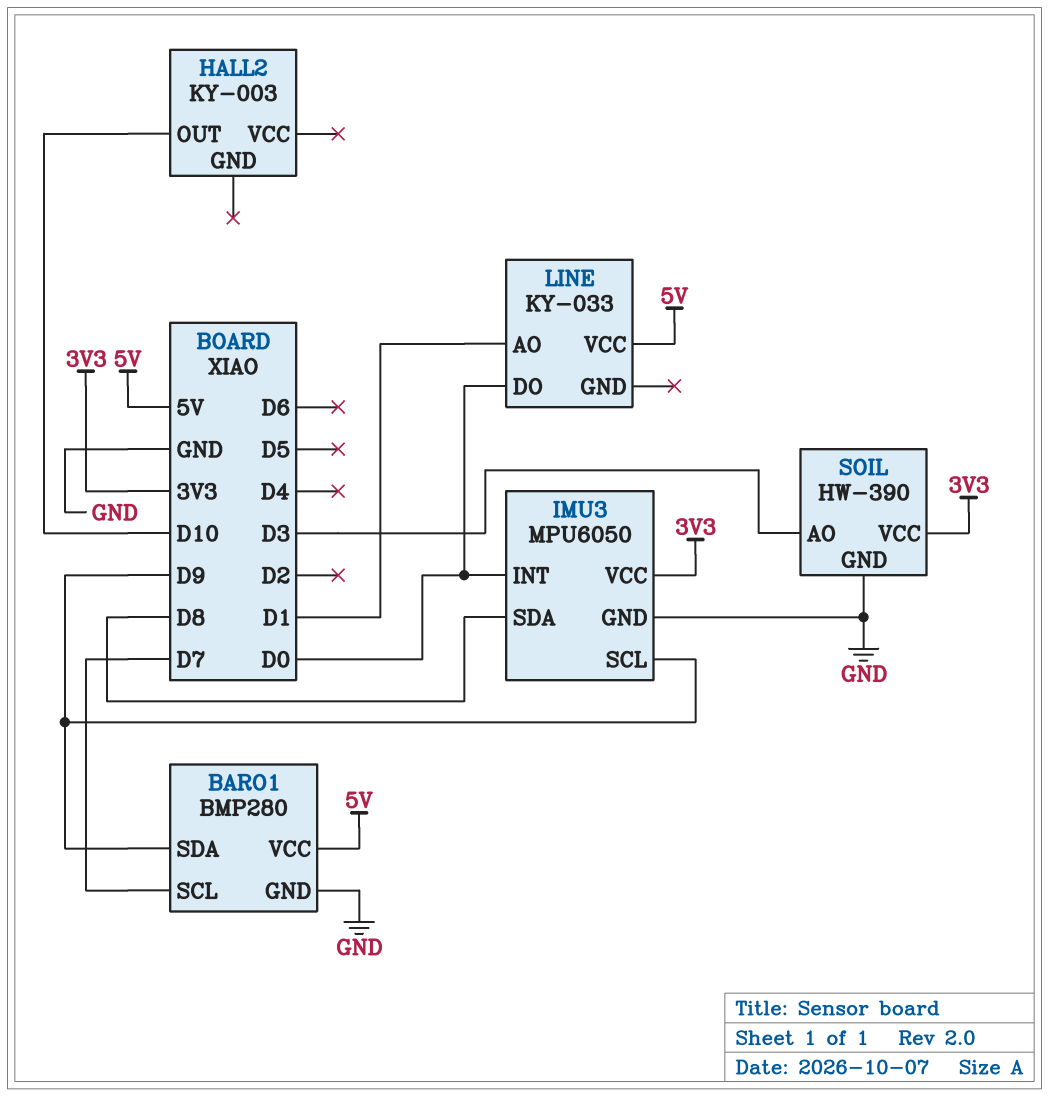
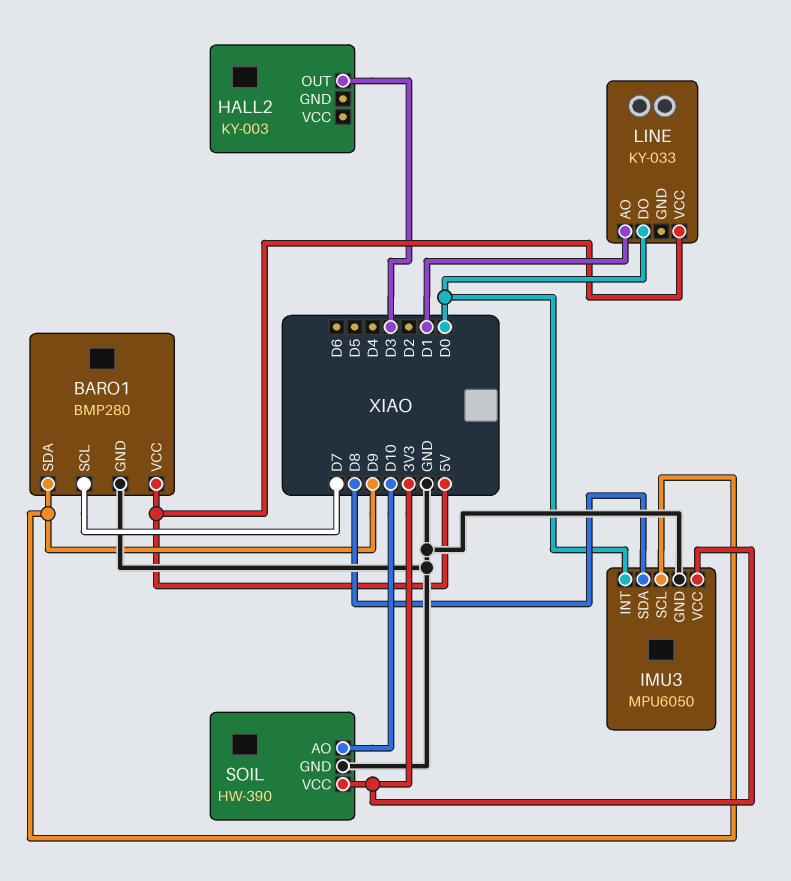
HALL2 pin OUT: D10 -> D3
SOIL pin AO: D3 -> D10

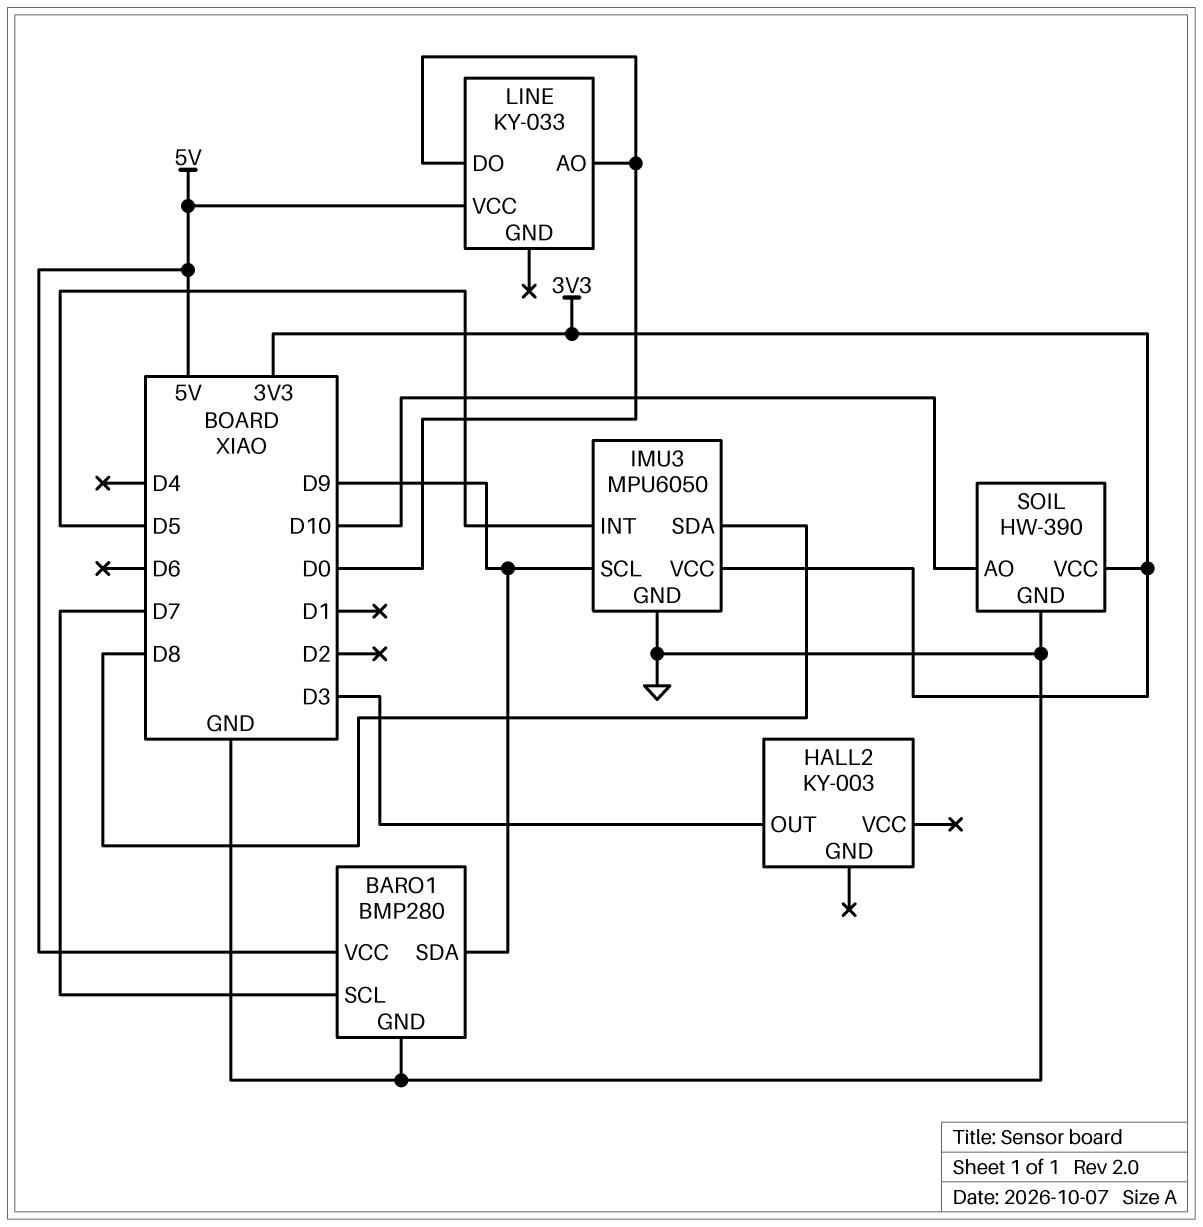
IMU3 pin INT: D0 -> D5
LINE pin AO: D1 -> D0

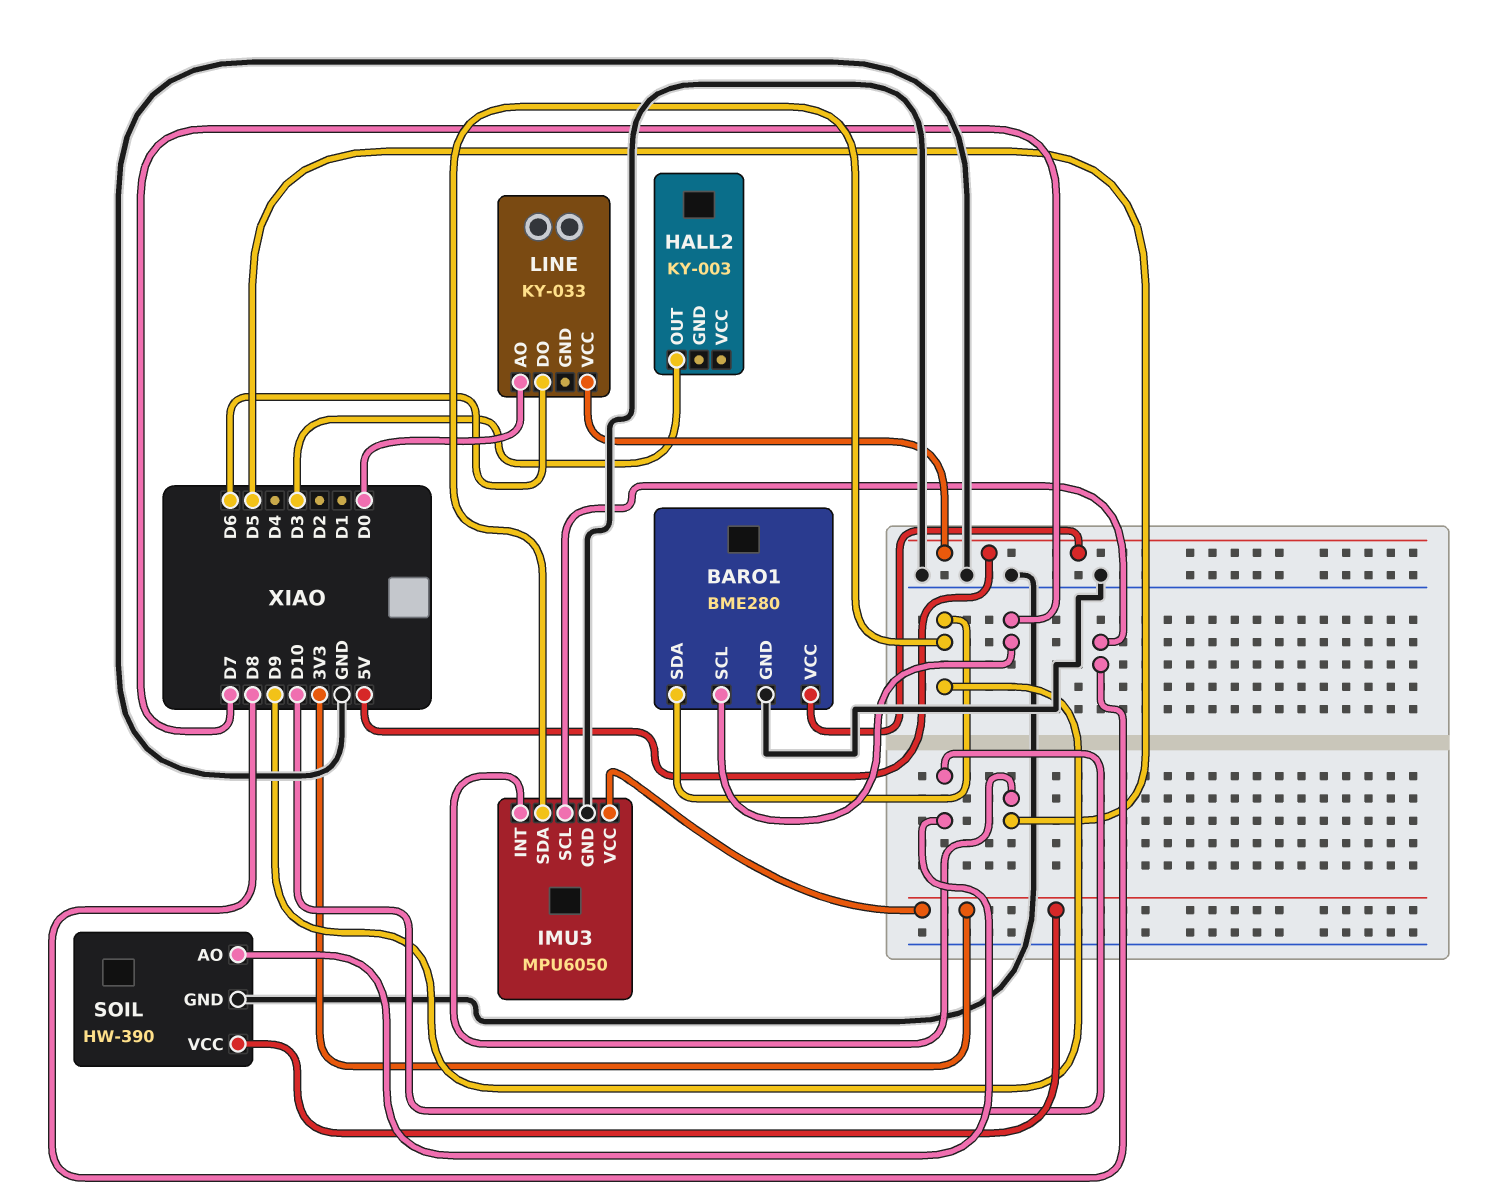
BARO1: BMP280 -> BME280
IMU3 pin SCL: D9 -> D8
IMU3 pin SDA: D8 -> D9
LINE pin DO: D0 -> D6

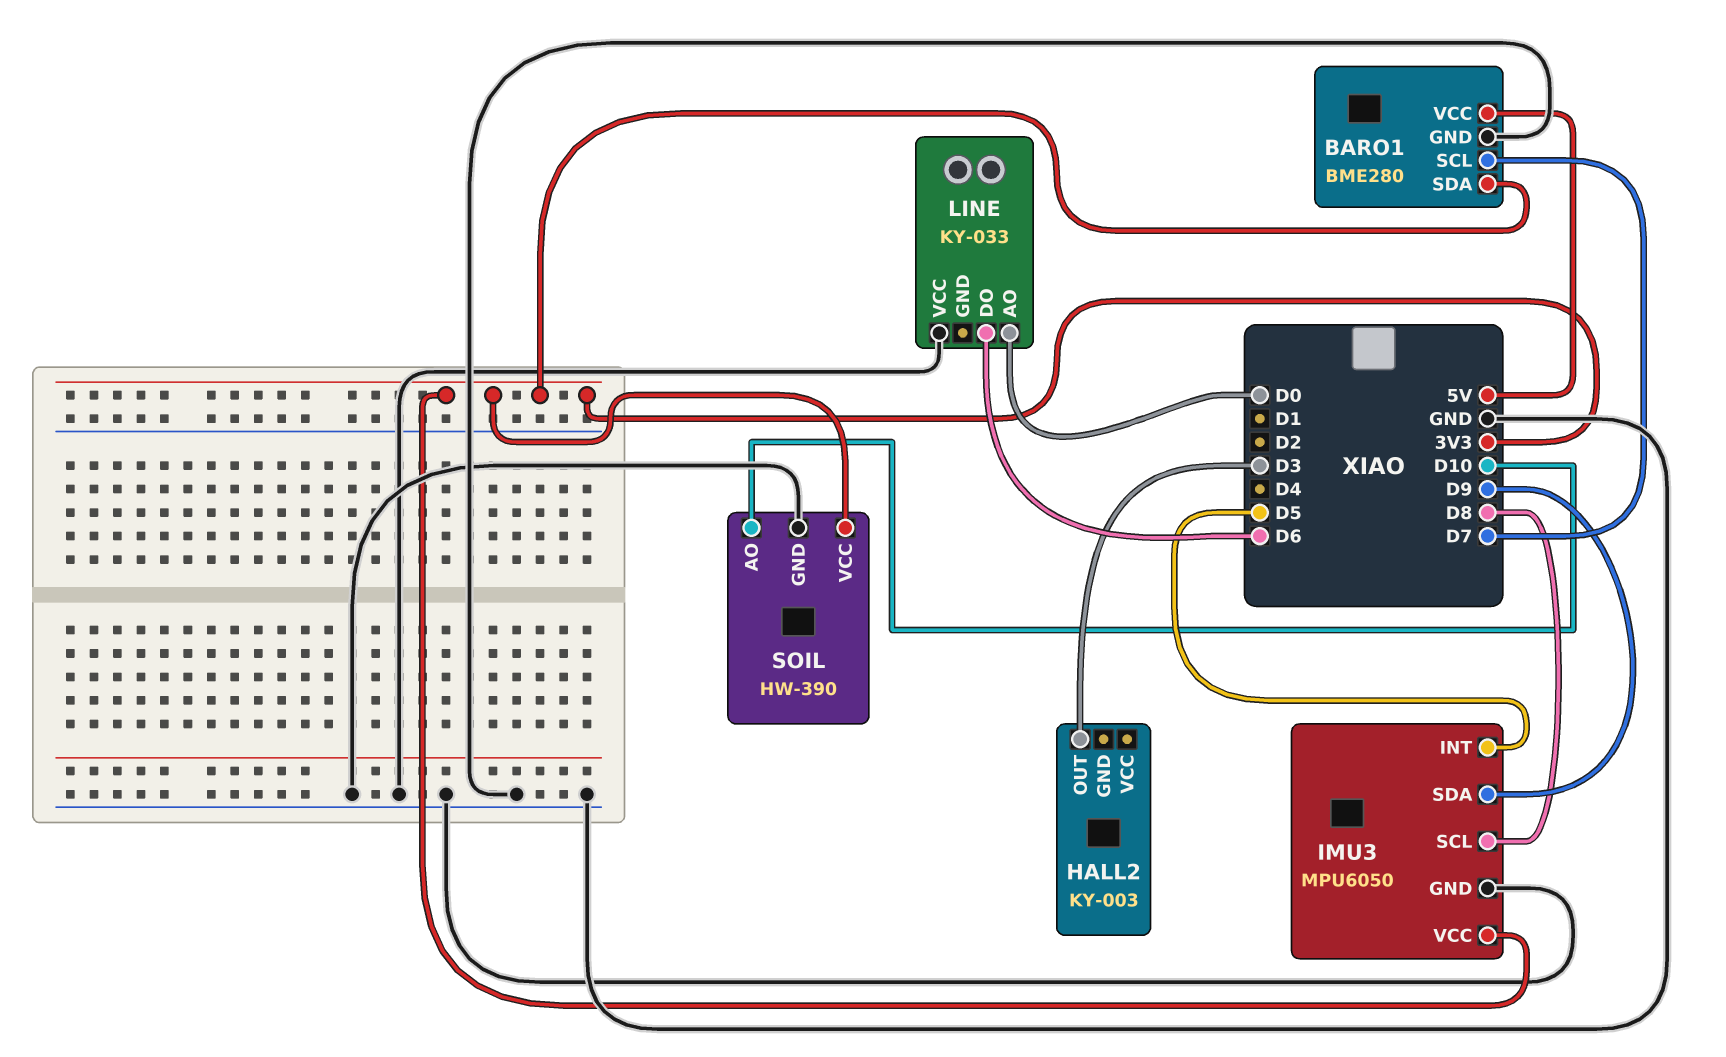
BARO1 pin SDA: D9 -> 3V3
LINE pin VCC: 5V -> GND

